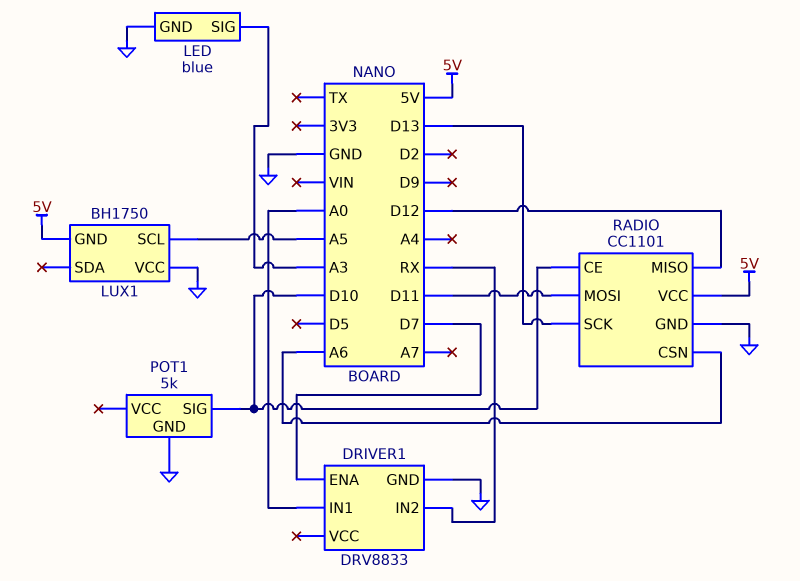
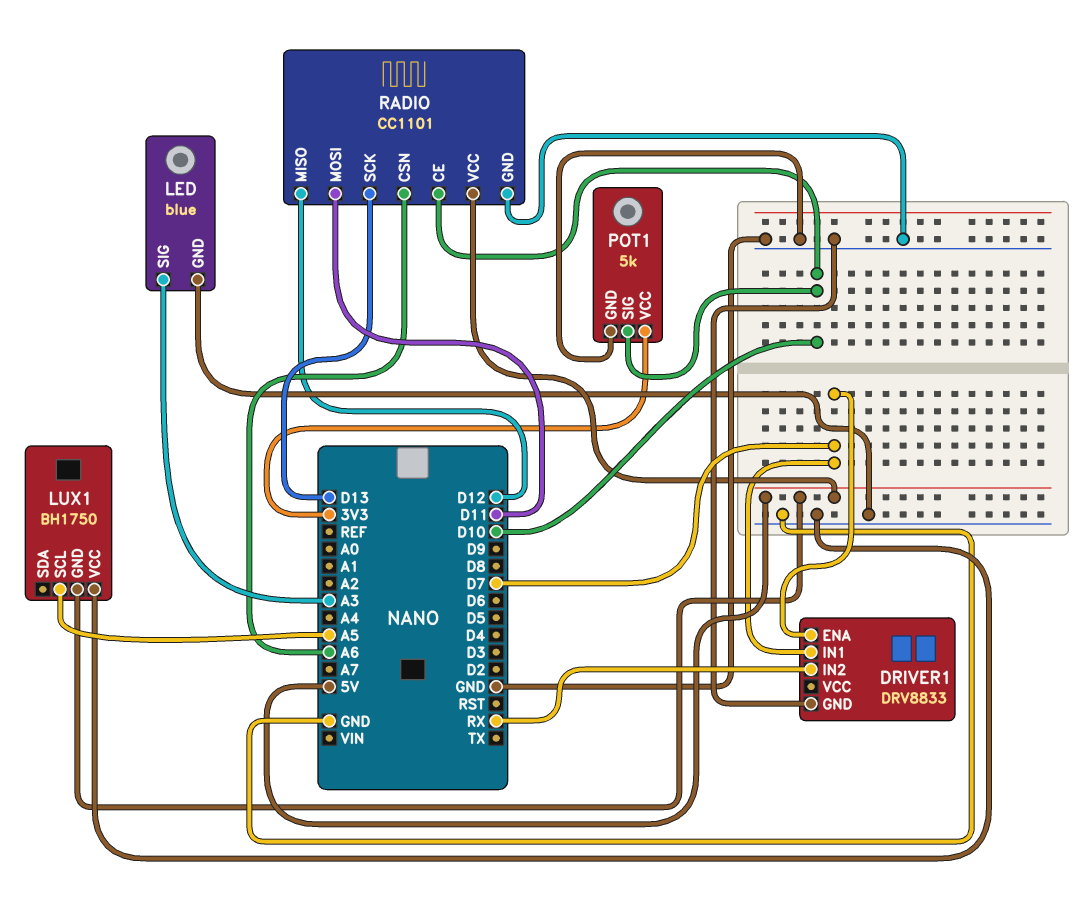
DRIVER1 pin IN1: A0 -> D7
POT1 pin VCC: none -> 3V3

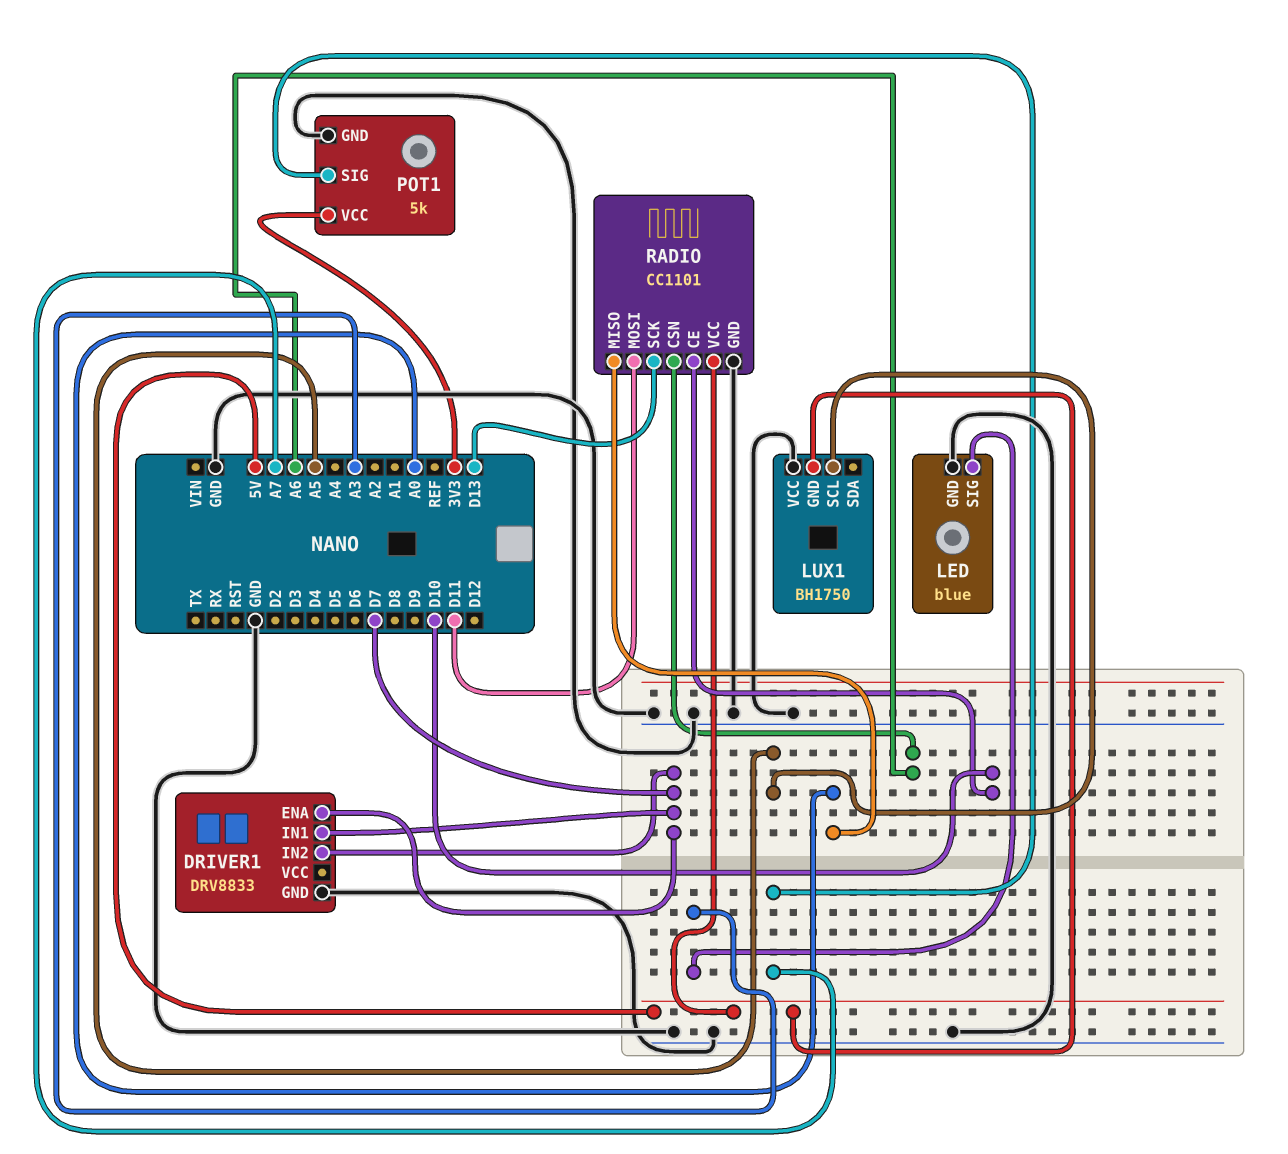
DRIVER1 pin IN2: RX -> D7
POT1 pin SIG: D10 -> A7
RADIO pin MISO: D12 -> A0

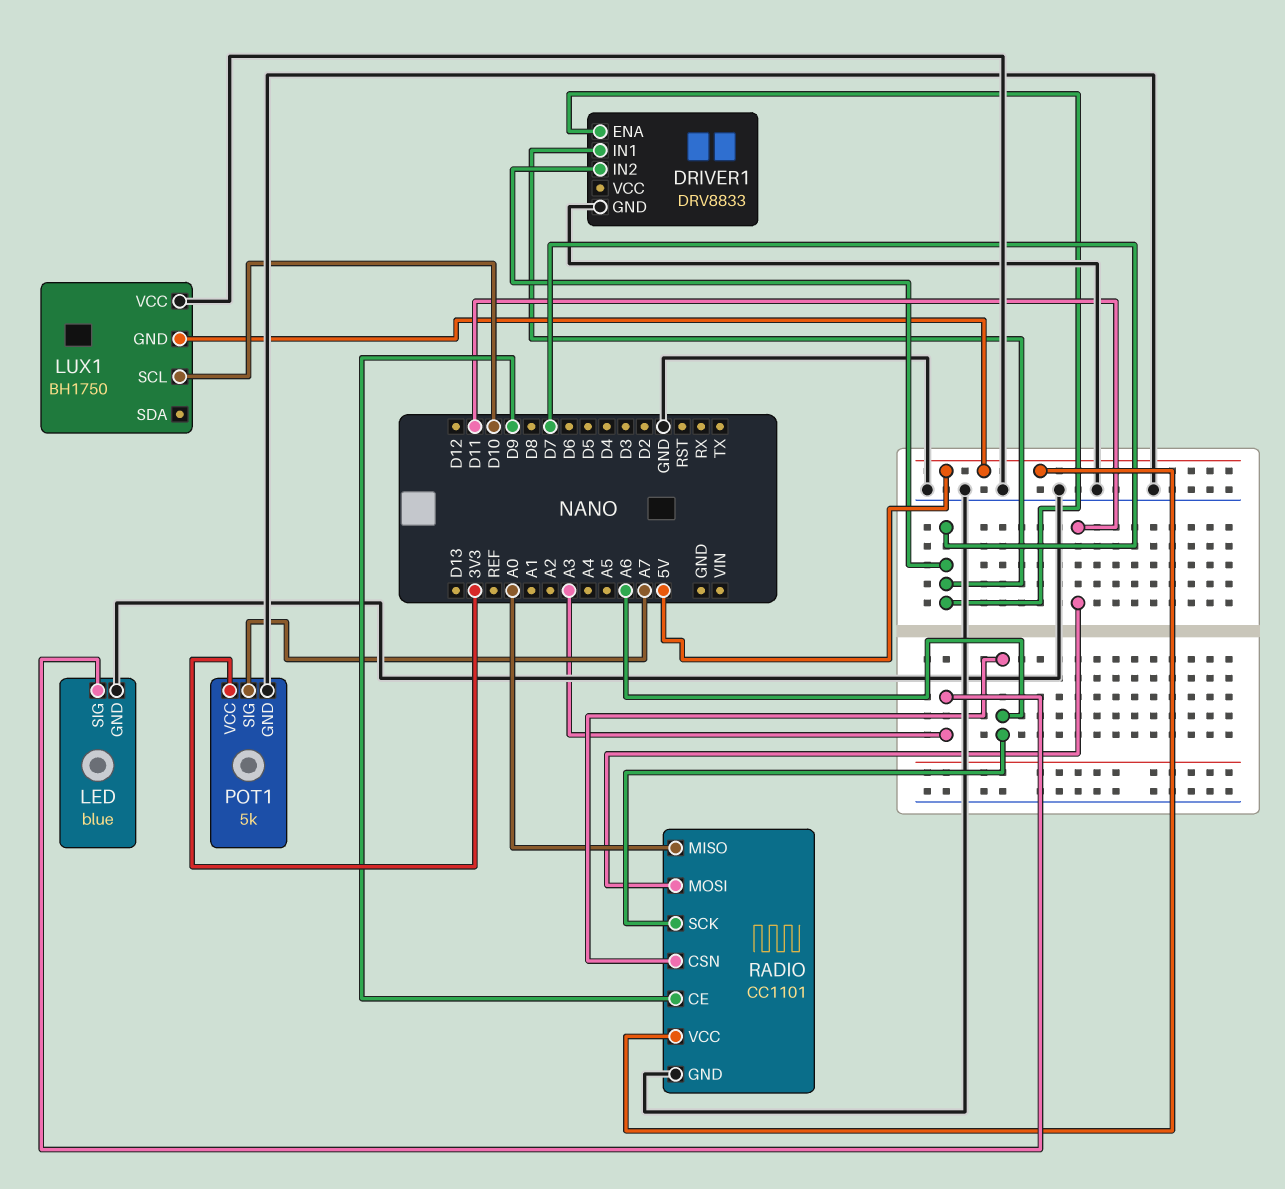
LUX1 pin SCL: A5 -> D10
RADIO pin CE: D10 -> D9
RADIO pin SCK: D13 -> A6

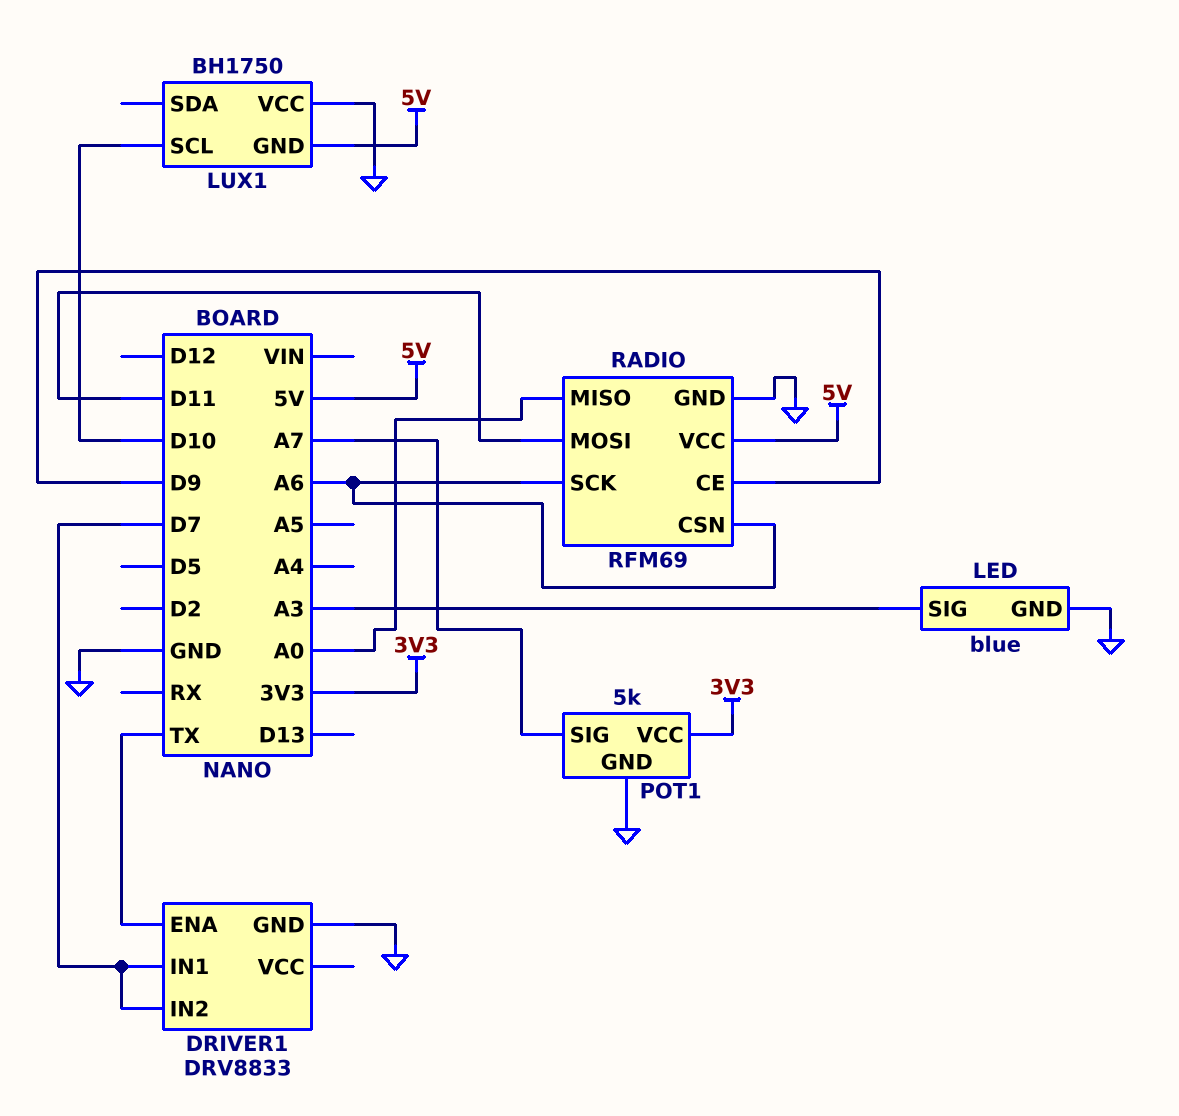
DRIVER1 pin ENA: D7 -> TX
RADIO: CC1101 -> RFM69

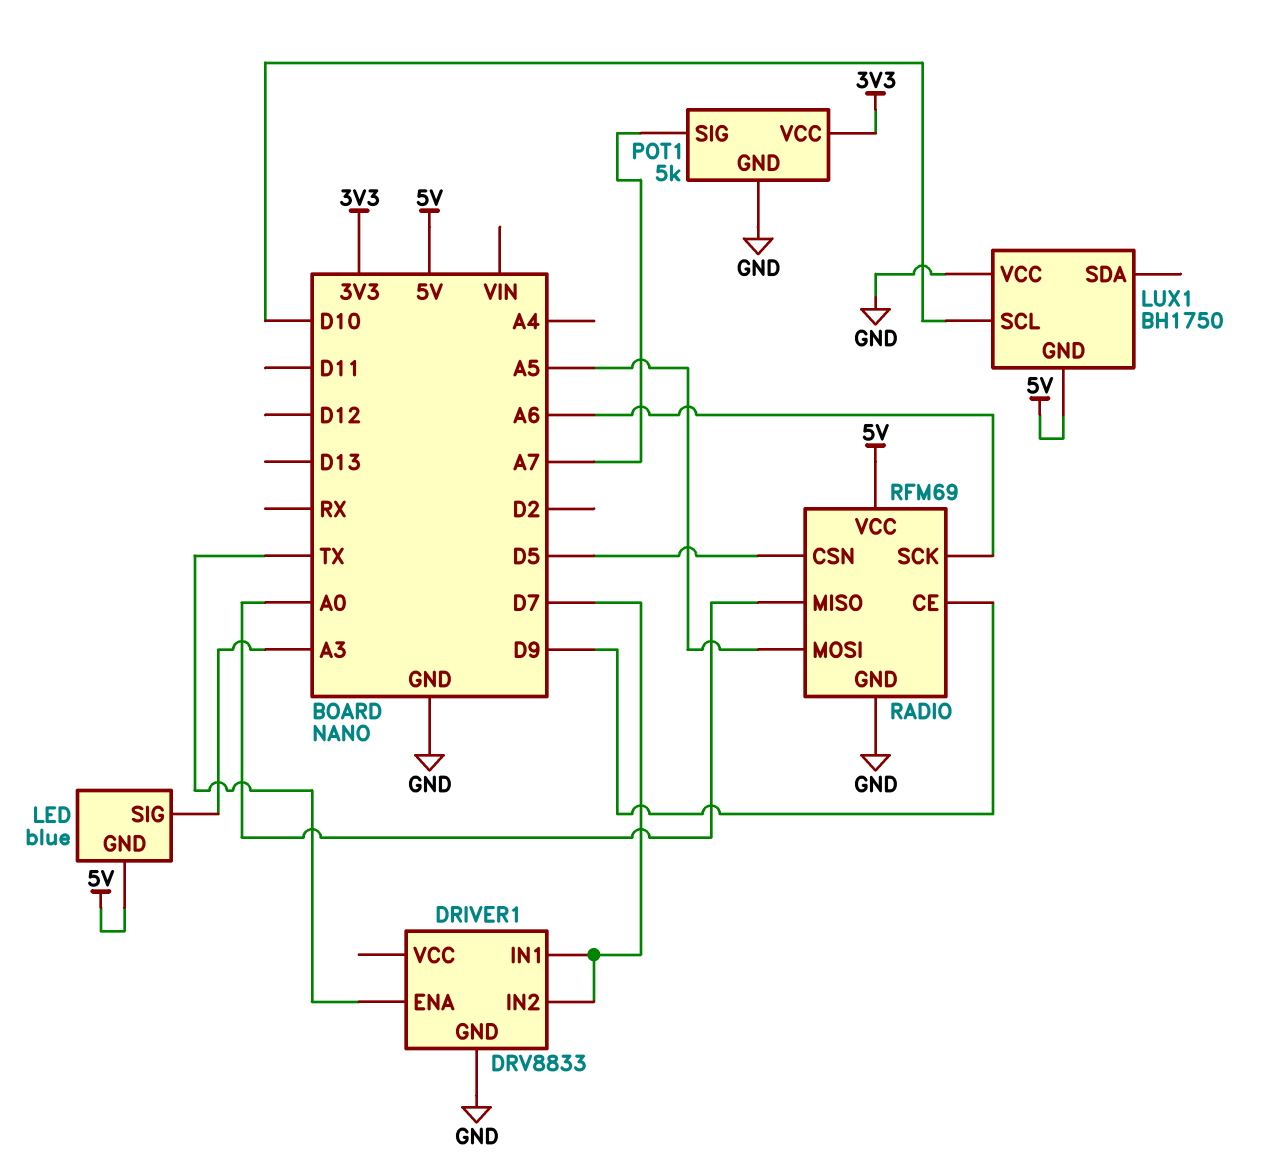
LED pin GND: GND -> 5V
RADIO pin CSN: A6 -> D5
RADIO pin MOSI: D11 -> A5

